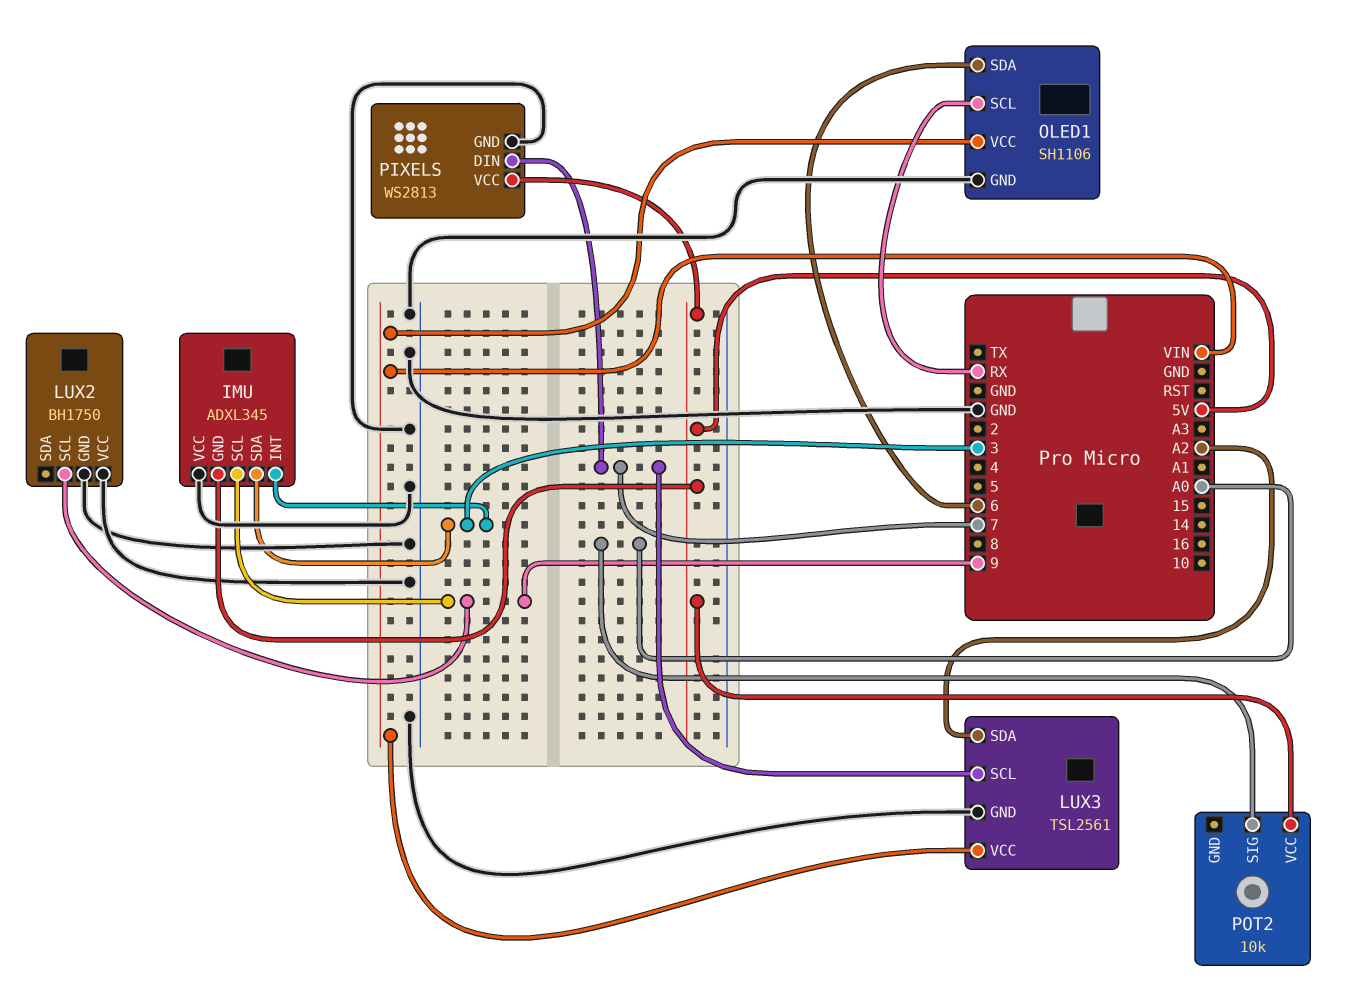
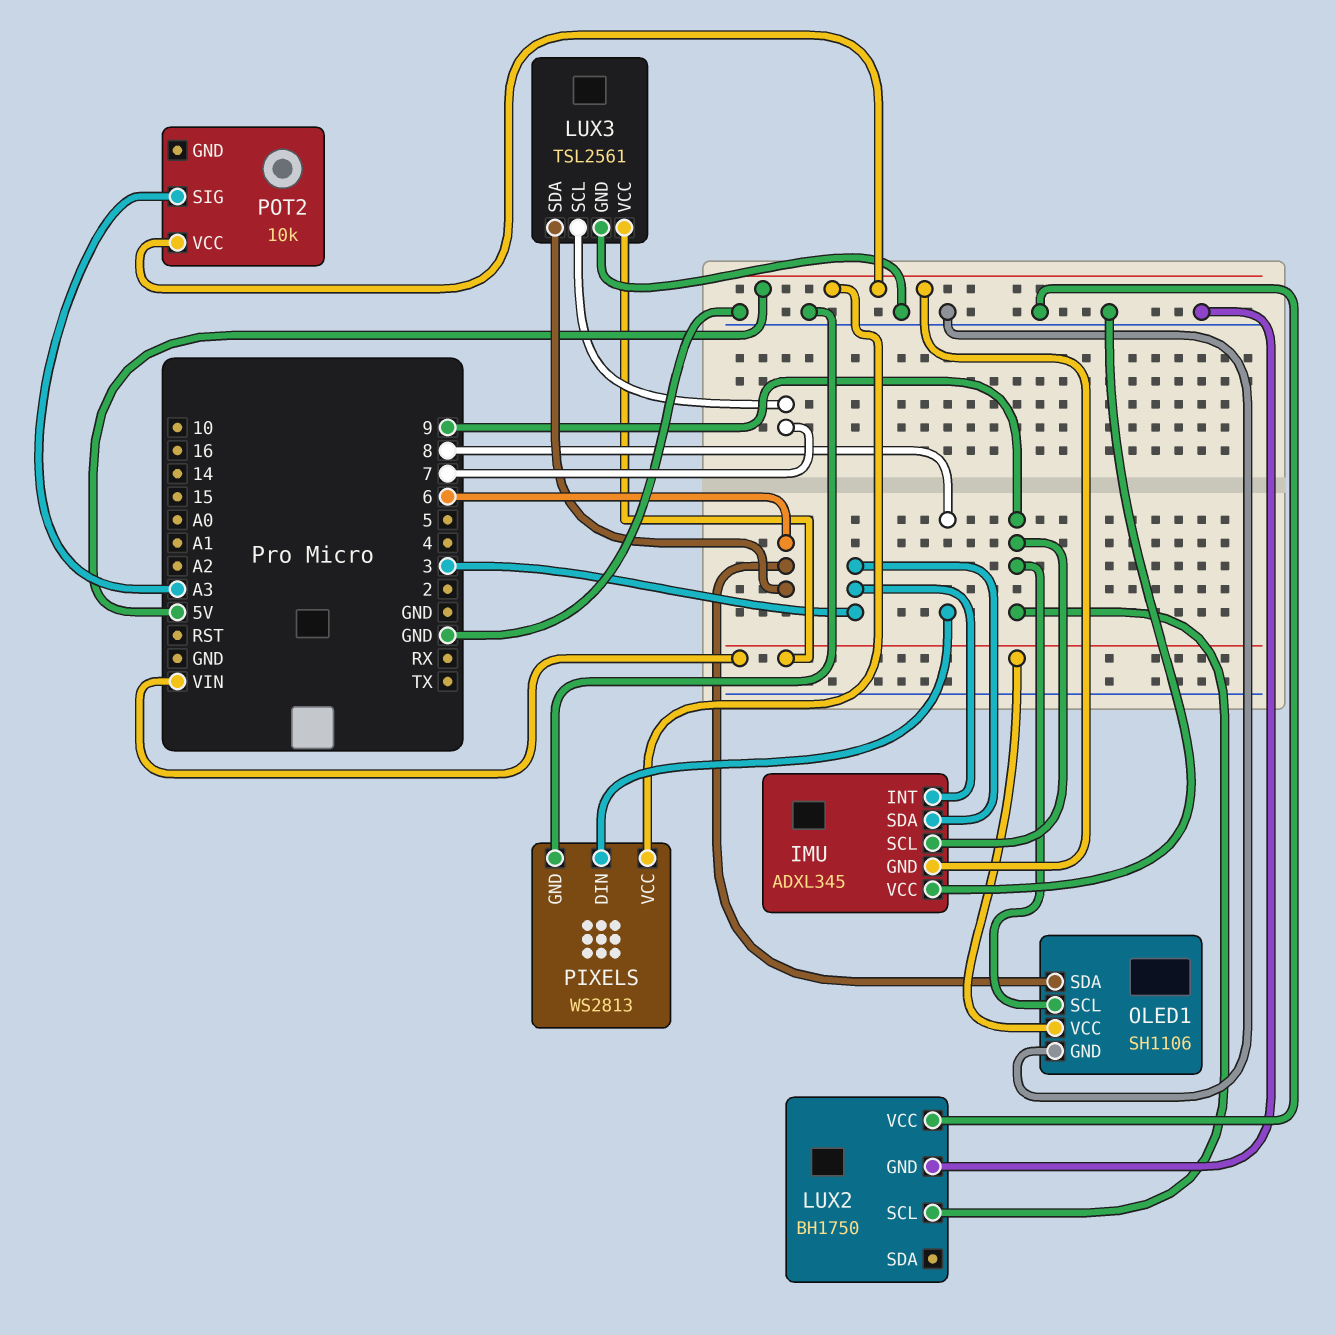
LUX3 pin SDA: A2 -> 6
OLED1 pin SCL: RX -> 9
PIXELS pin DIN: 7 -> 8
POT2 pin SIG: A0 -> A3

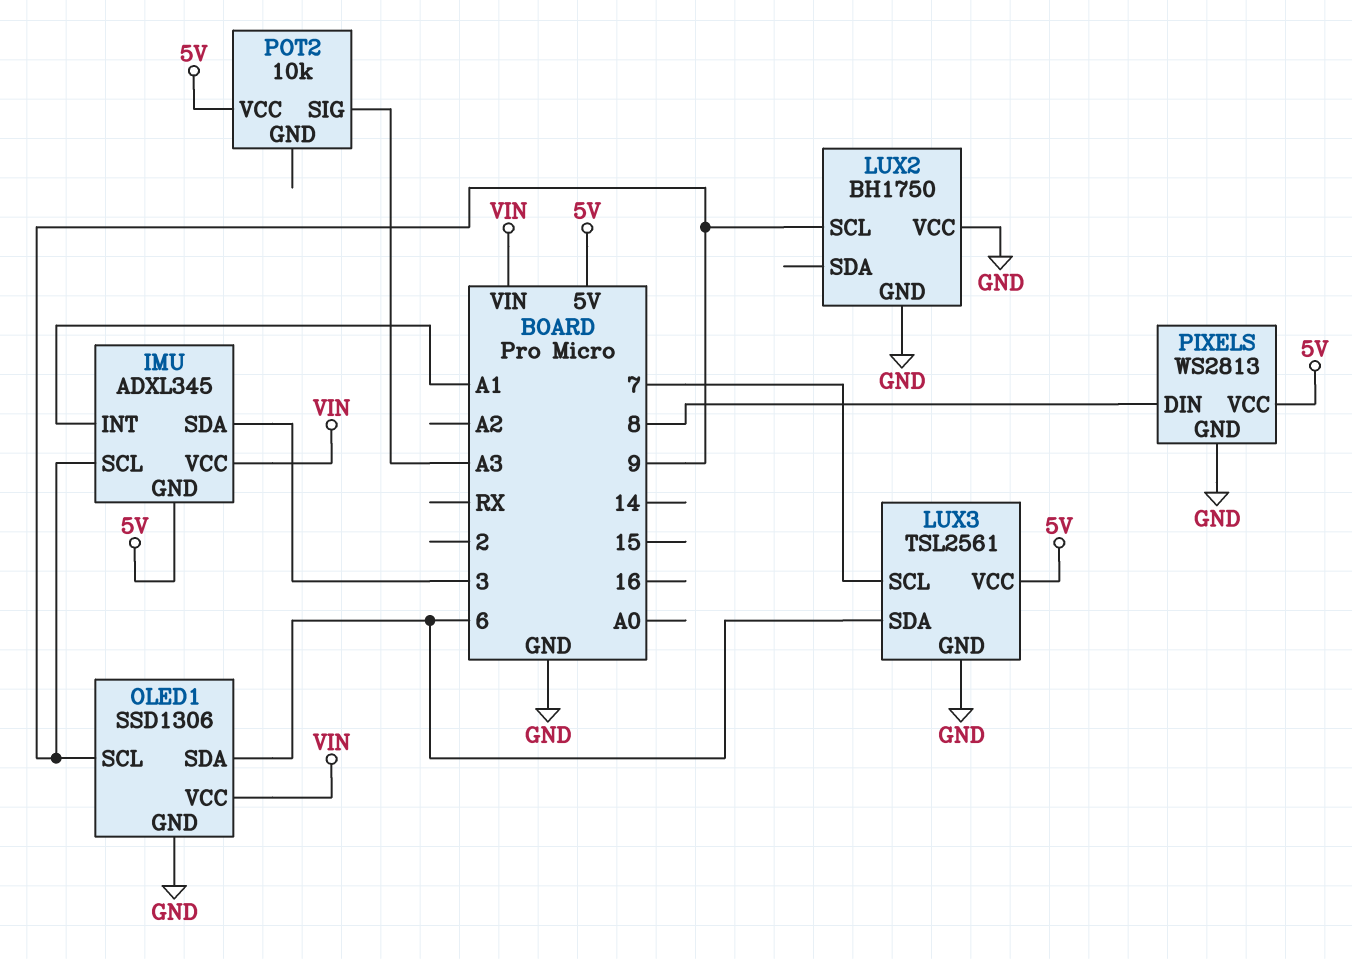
IMU pin INT: 3 -> A1
IMU pin VCC: GND -> VIN
LUX3 pin VCC: VIN -> 5V
OLED1: SH1106 -> SSD1306

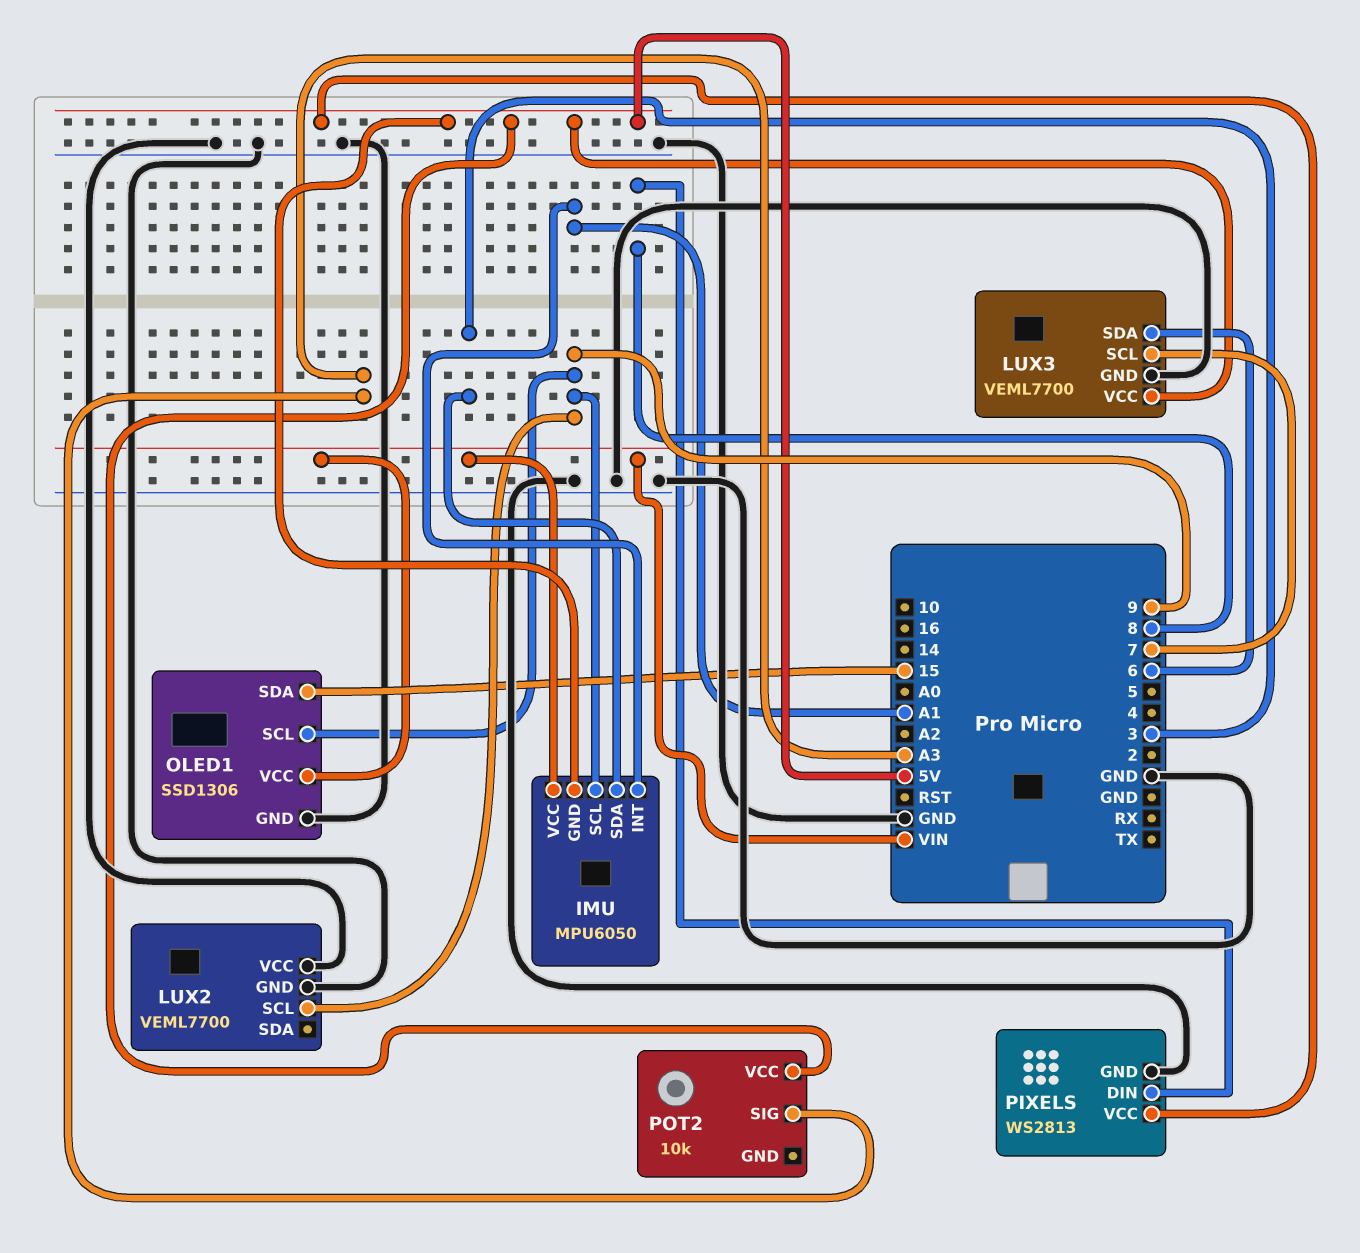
IMU: ADXL345 -> MPU6050
LUX2: BH1750 -> VEML7700
LUX3: TSL2561 -> VEML7700
OLED1 pin SDA: 6 -> 15

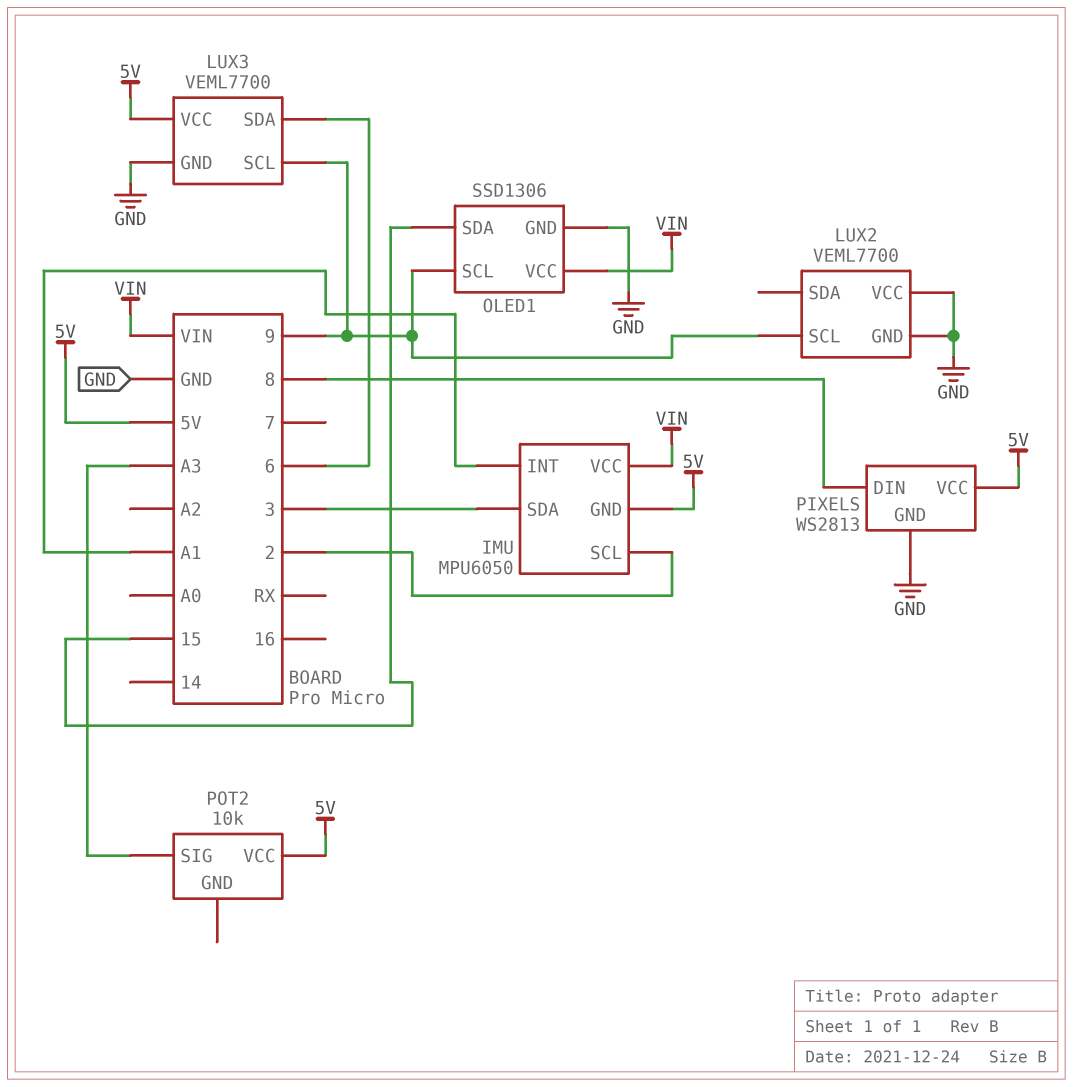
IMU pin SCL: 9 -> 2
LUX3 pin SCL: 7 -> 9

